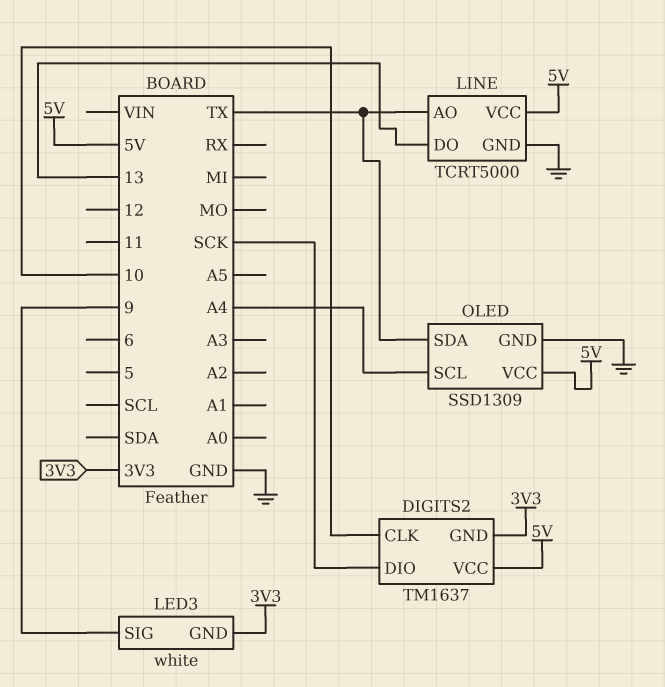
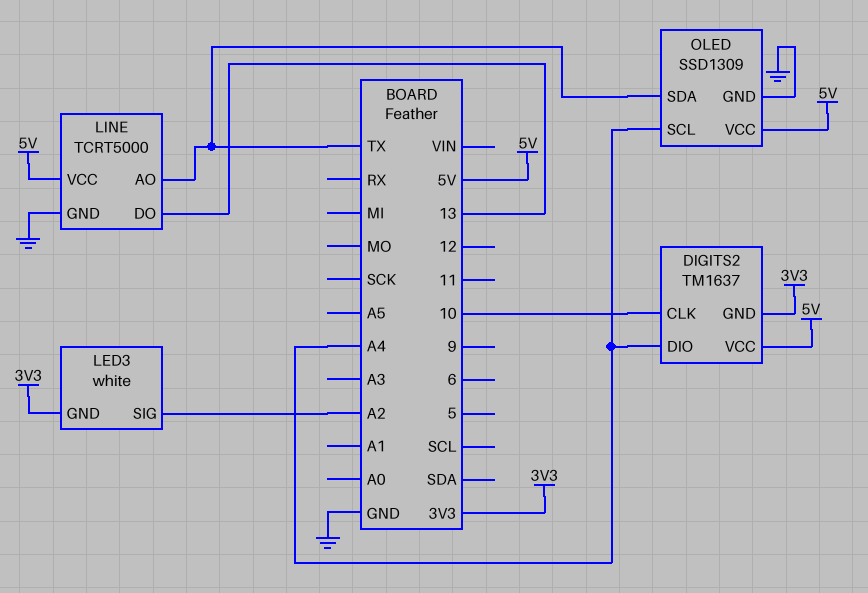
DIGITS2 pin DIO: SCK -> A4
LED3 pin SIG: 9 -> A2

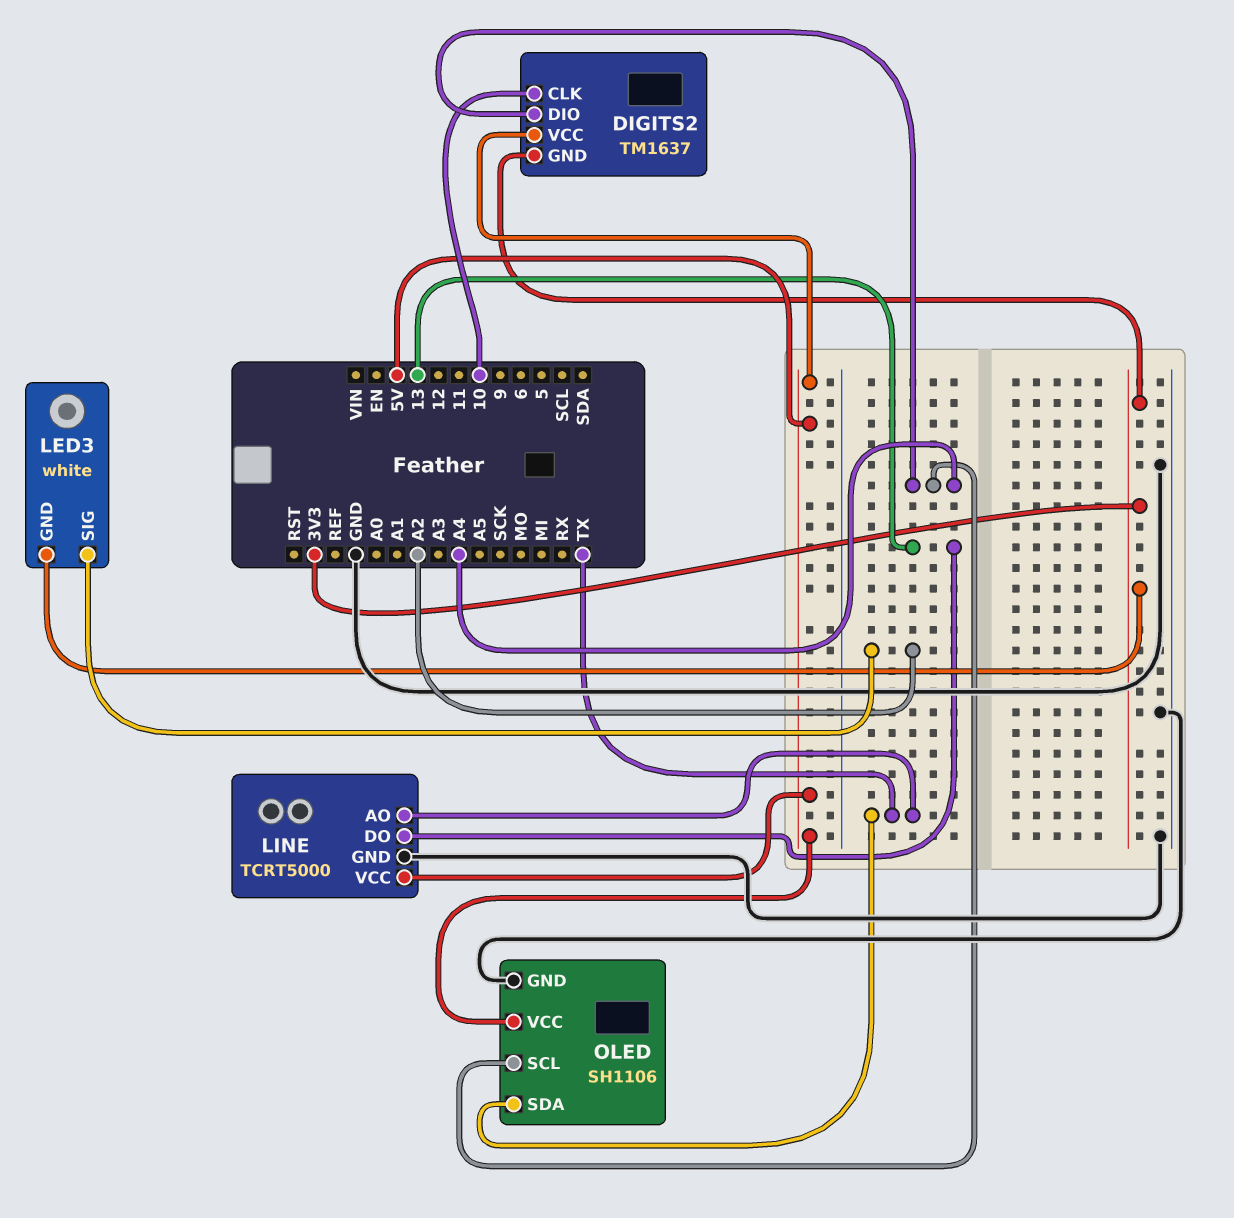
OLED: SSD1309 -> SH1106

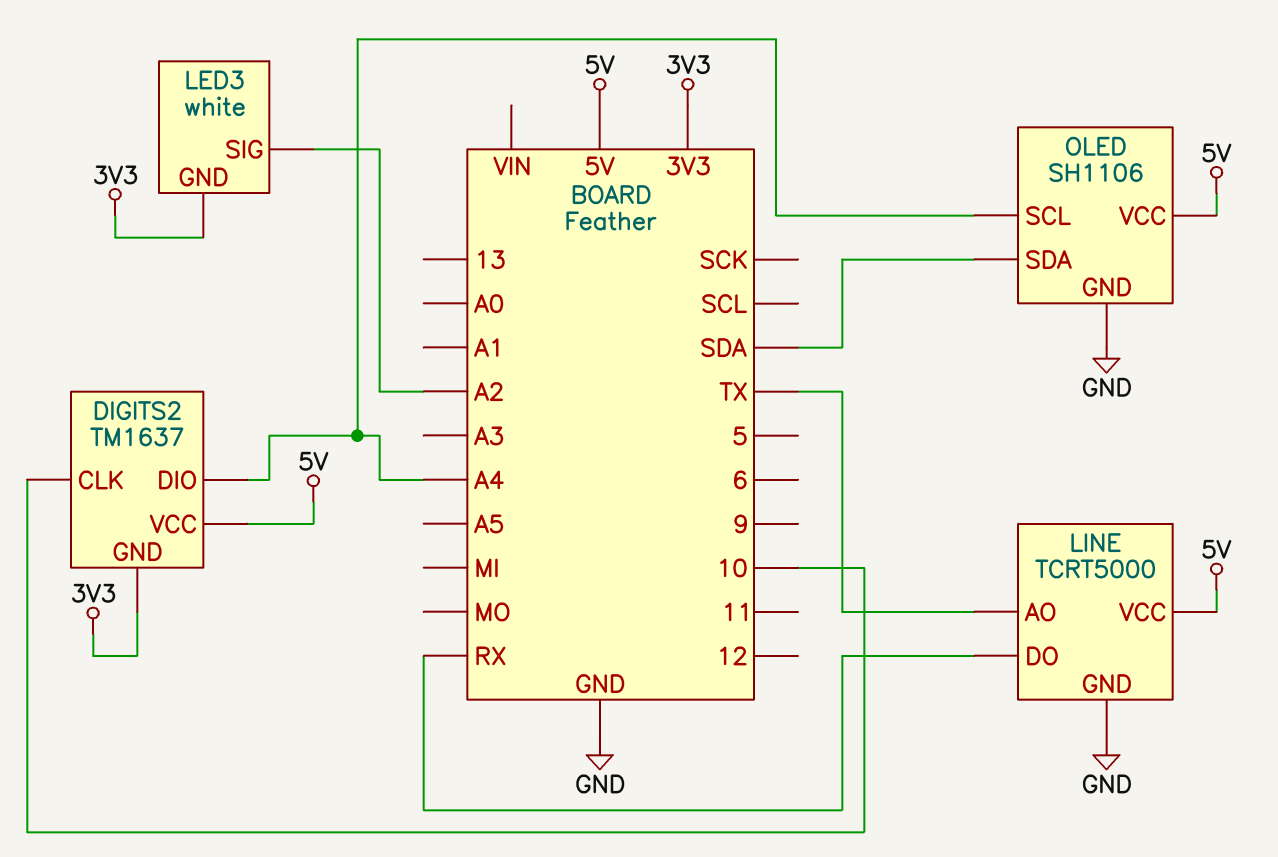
LINE pin DO: 13 -> RX
OLED pin SDA: TX -> SDA

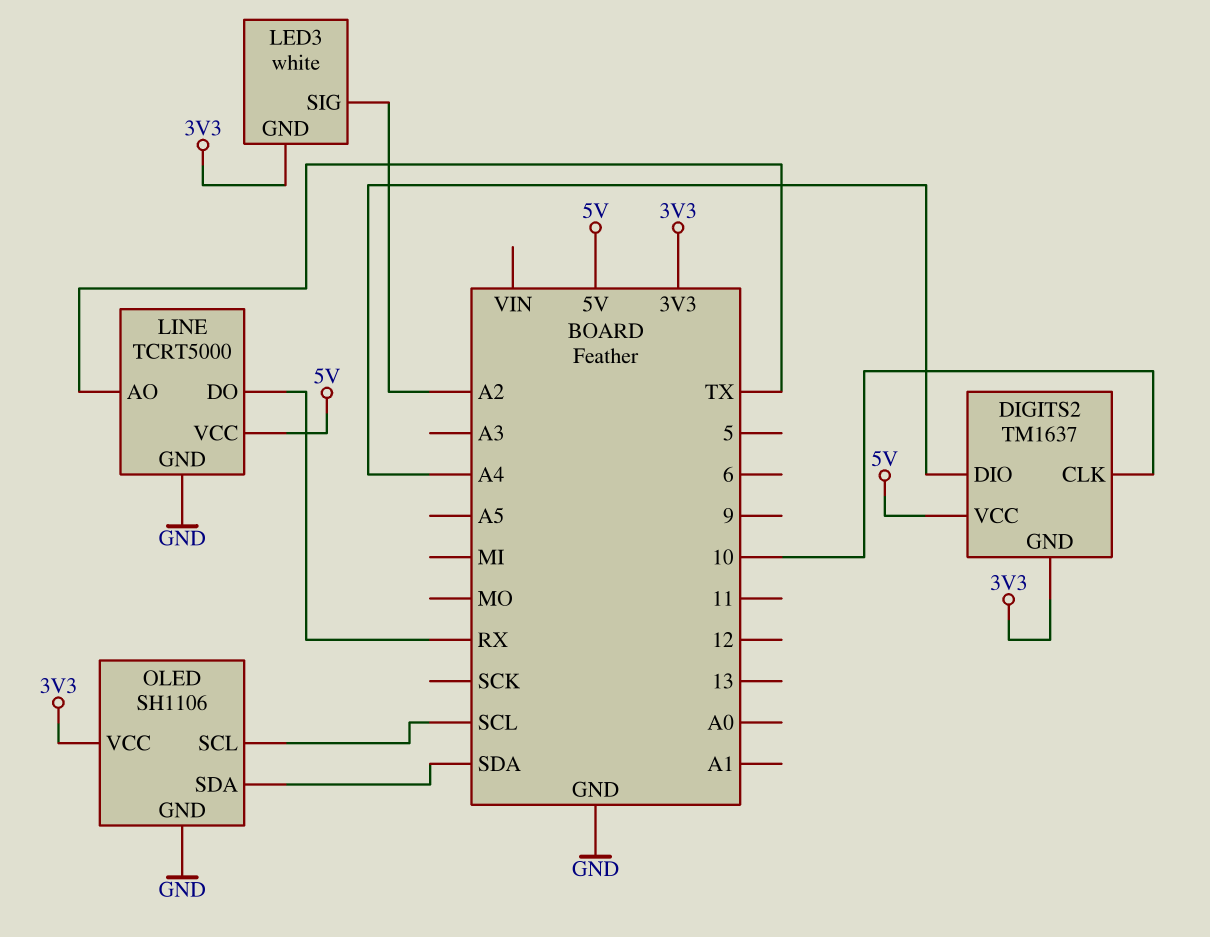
OLED pin SCL: A4 -> SCL
OLED pin VCC: 5V -> 3V3

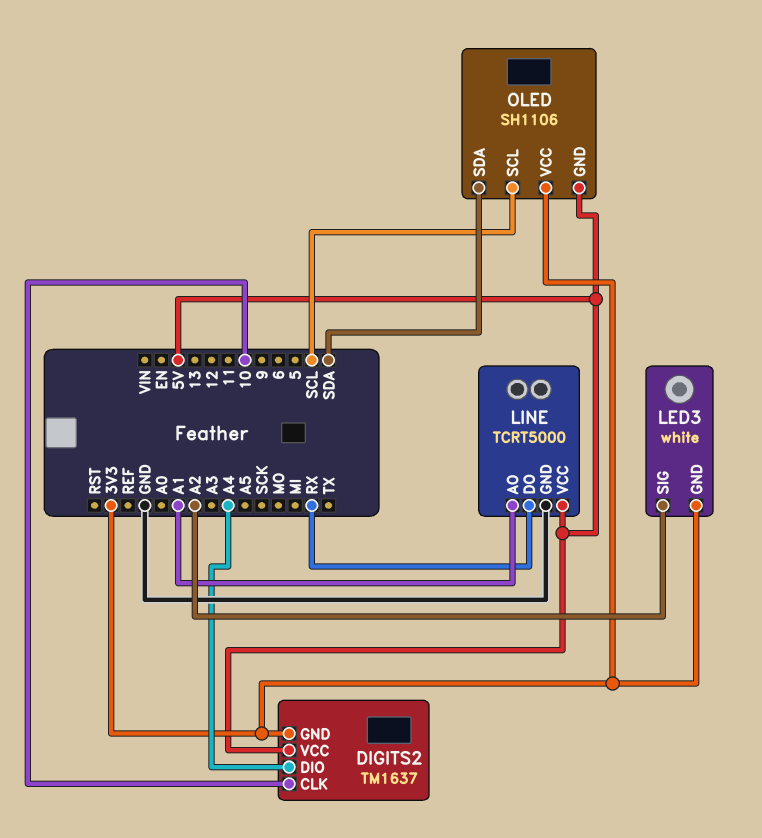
LINE pin AO: TX -> A1
OLED pin GND: GND -> 5V

